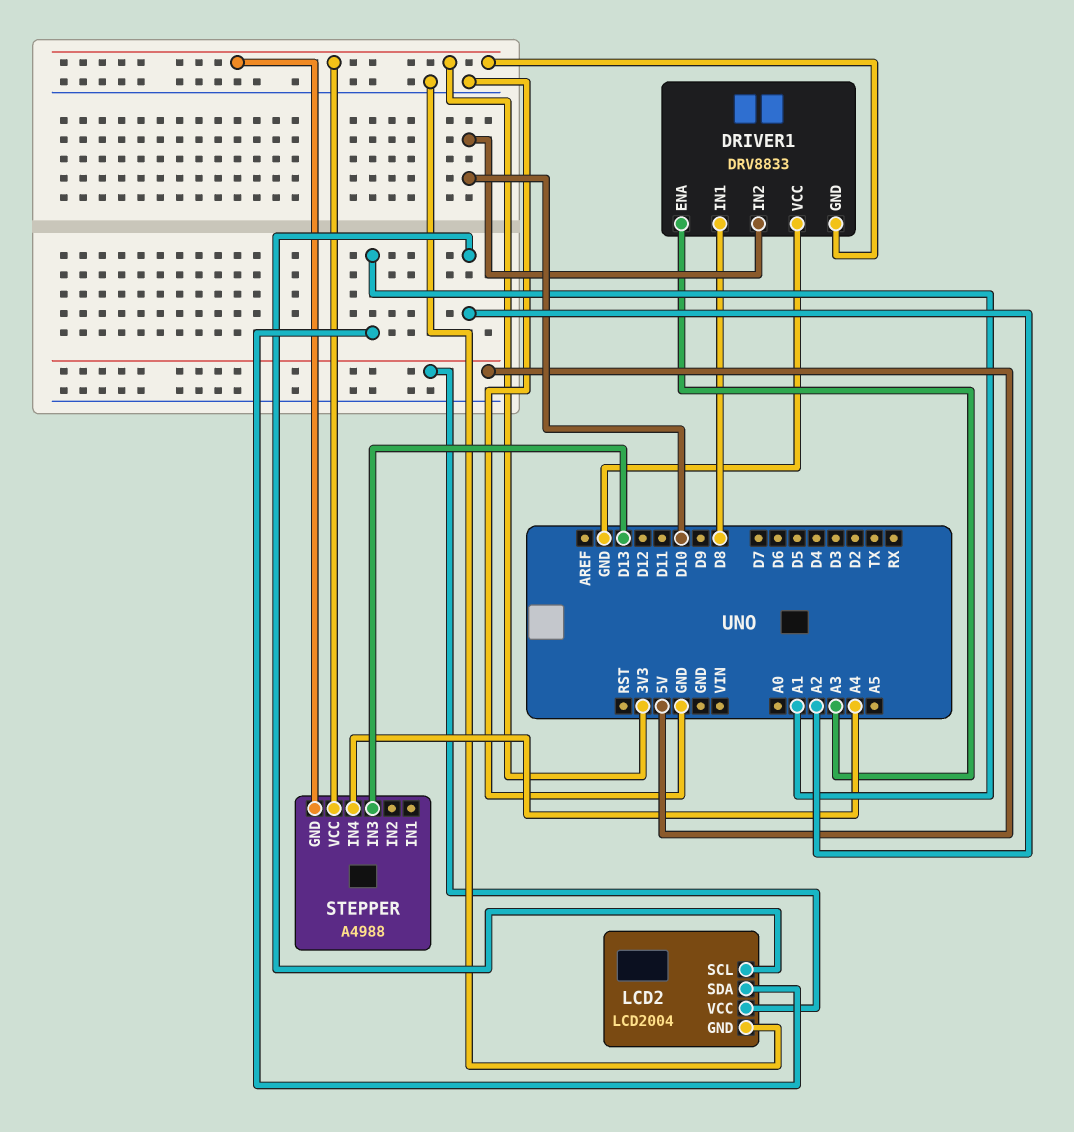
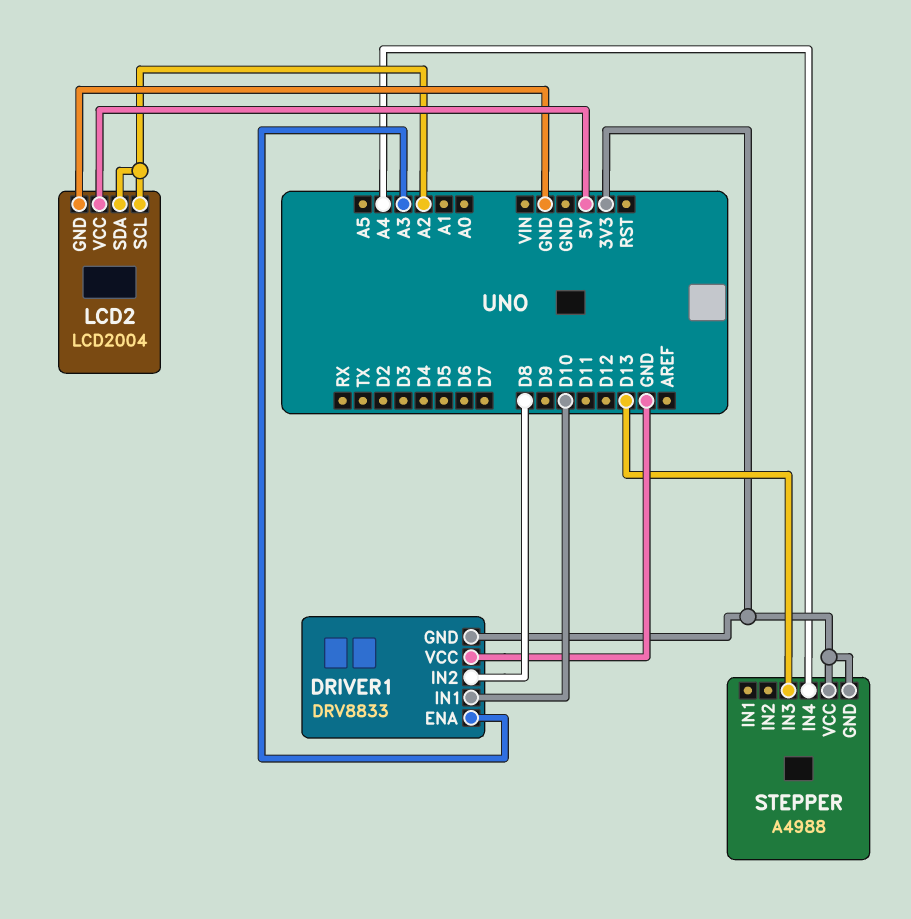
DRIVER1 pin IN1: D8 -> D10
DRIVER1 pin IN2: D10 -> D8
LCD2 pin SDA: A1 -> A2

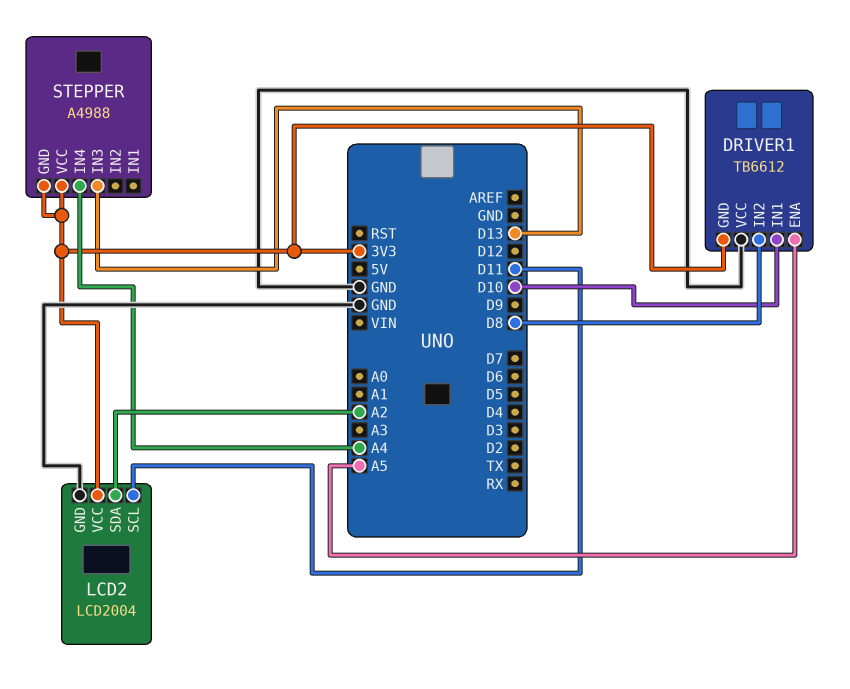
DRIVER1: DRV8833 -> TB6612
DRIVER1 pin ENA: A3 -> A5
LCD2 pin SCL: A2 -> D11
LCD2 pin VCC: 5V -> 3V3

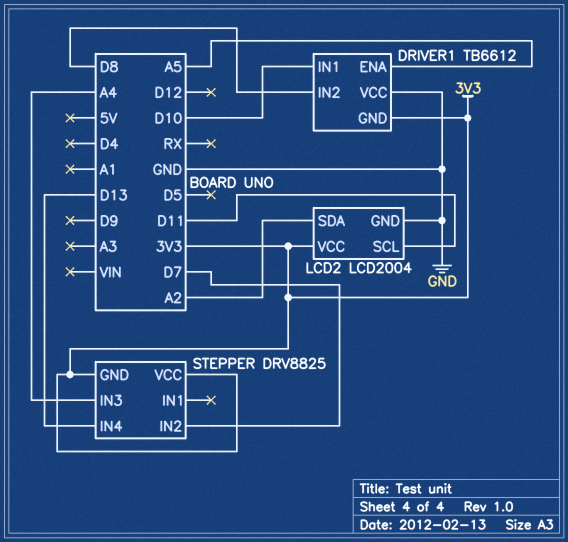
STEPPER: A4988 -> DRV8825
STEPPER pin IN2: none -> D7
STEPPER pin IN3: D13 -> A4
STEPPER pin IN4: A4 -> D13

